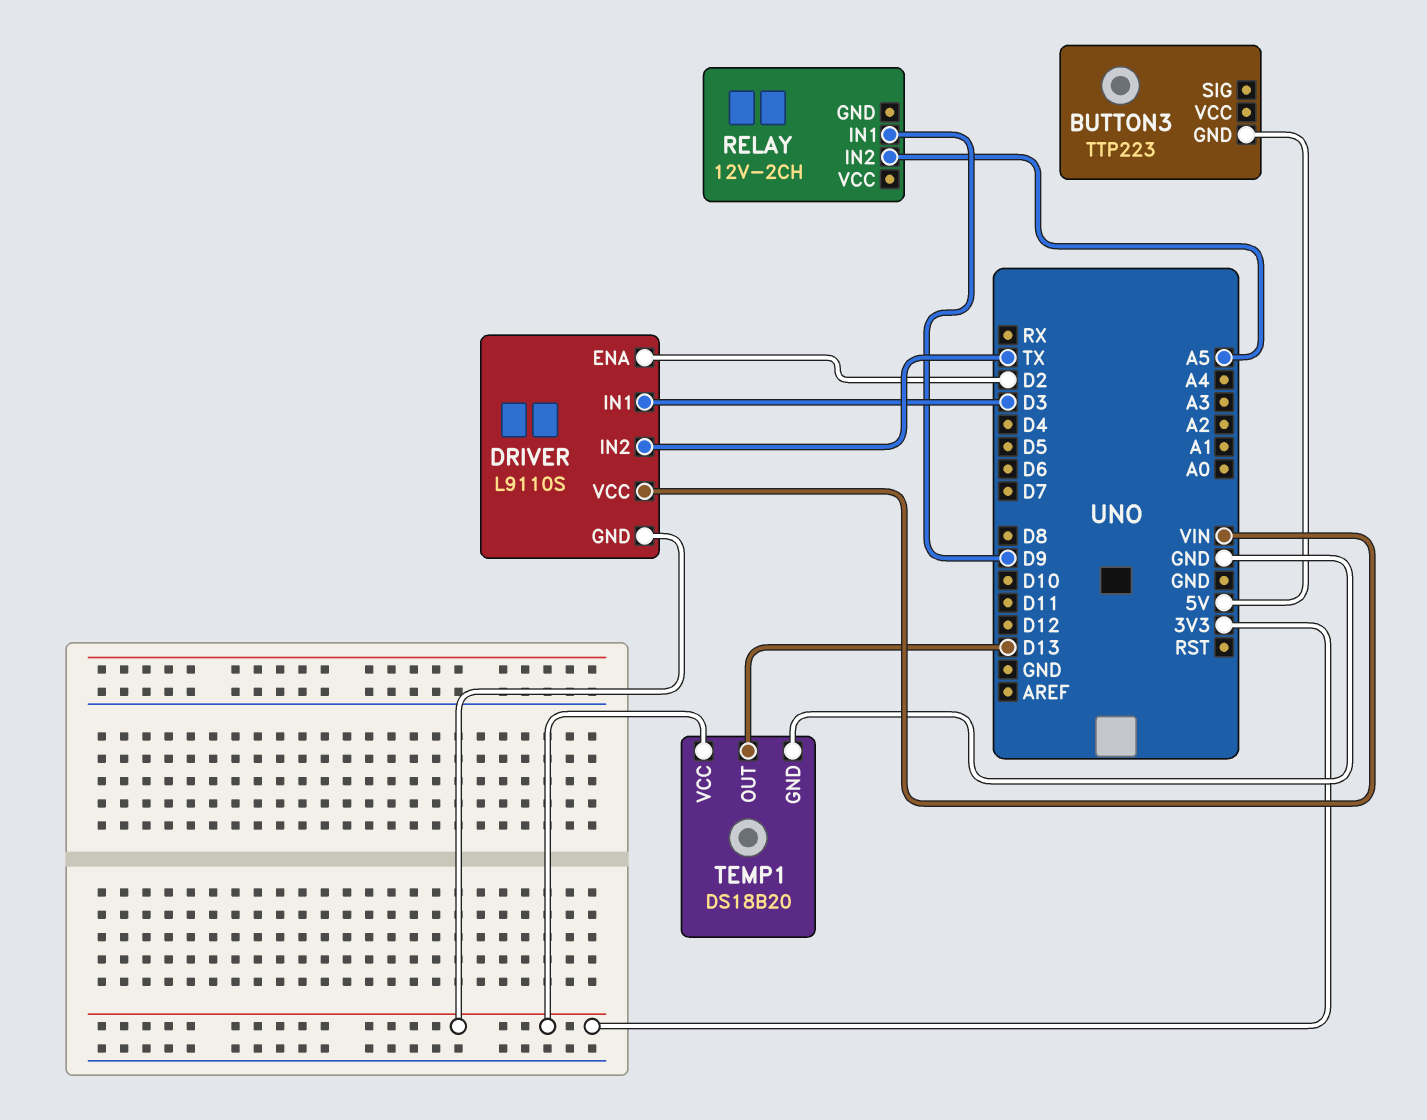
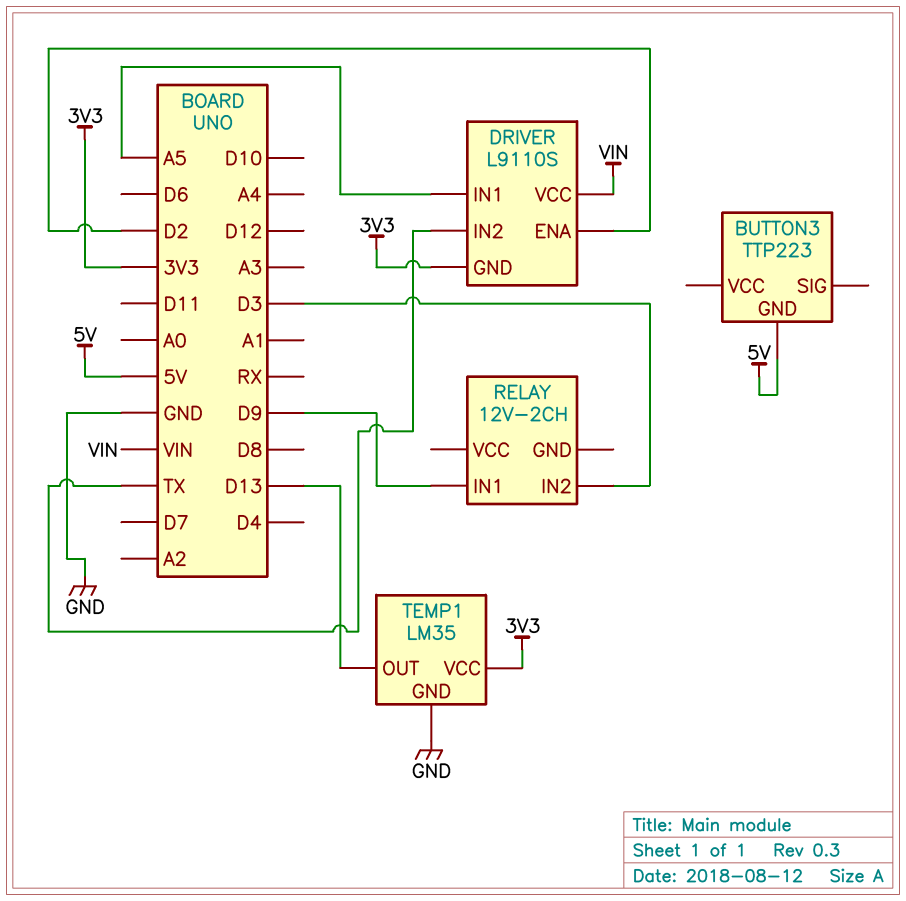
DRIVER pin IN1: D3 -> A5
RELAY pin IN2: A5 -> D3
TEMP1: DS18B20 -> LM35

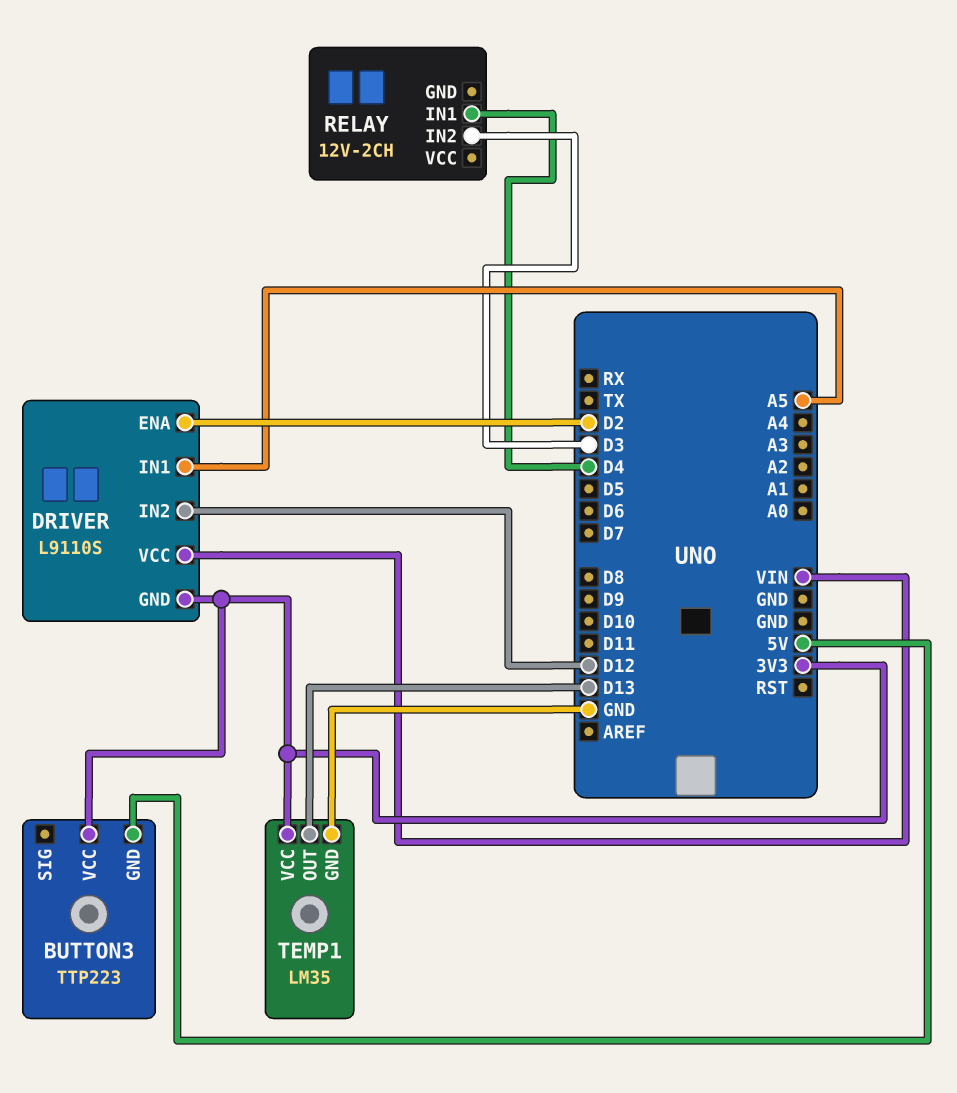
BUTTON3 pin VCC: none -> 3V3
DRIVER pin IN2: TX -> D12
RELAY pin IN1: D9 -> D4

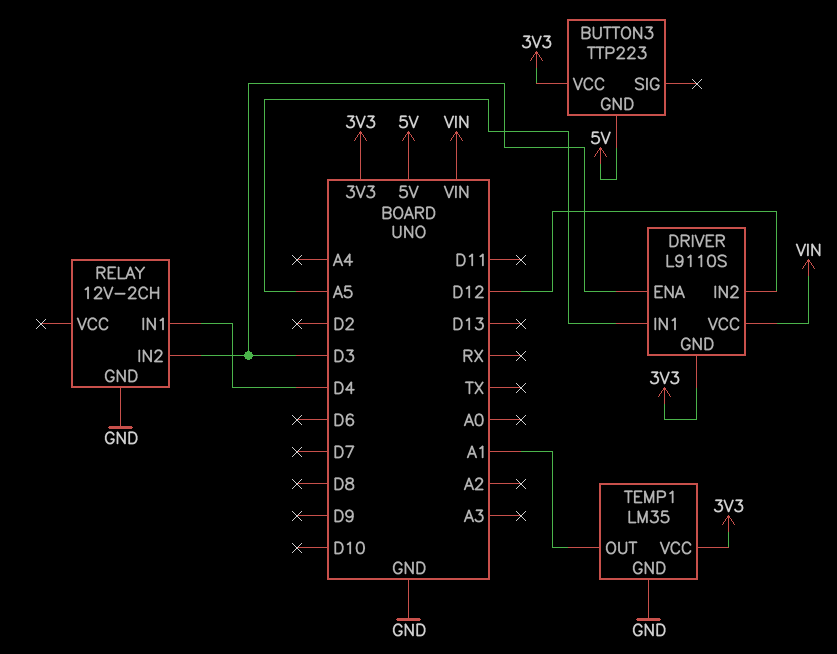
DRIVER pin ENA: D2 -> D3
RELAY pin GND: none -> GND
TEMP1 pin OUT: D13 -> A1

